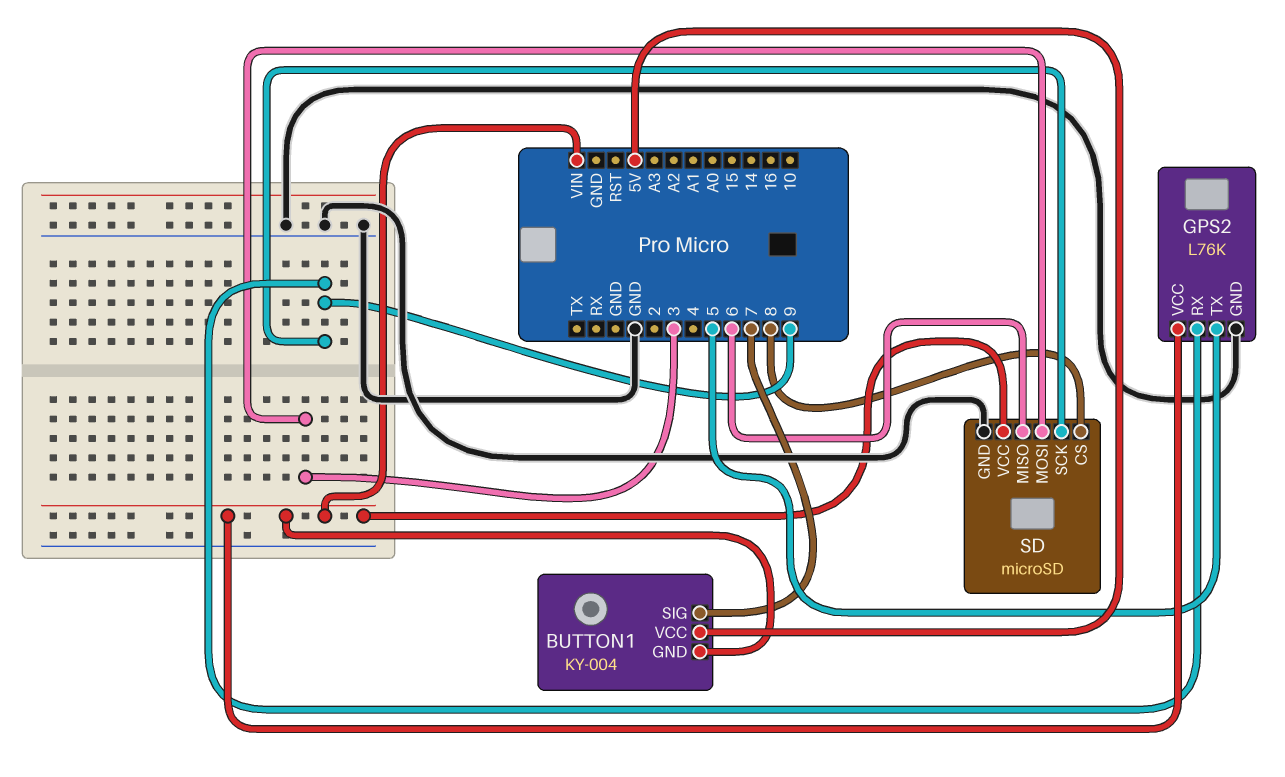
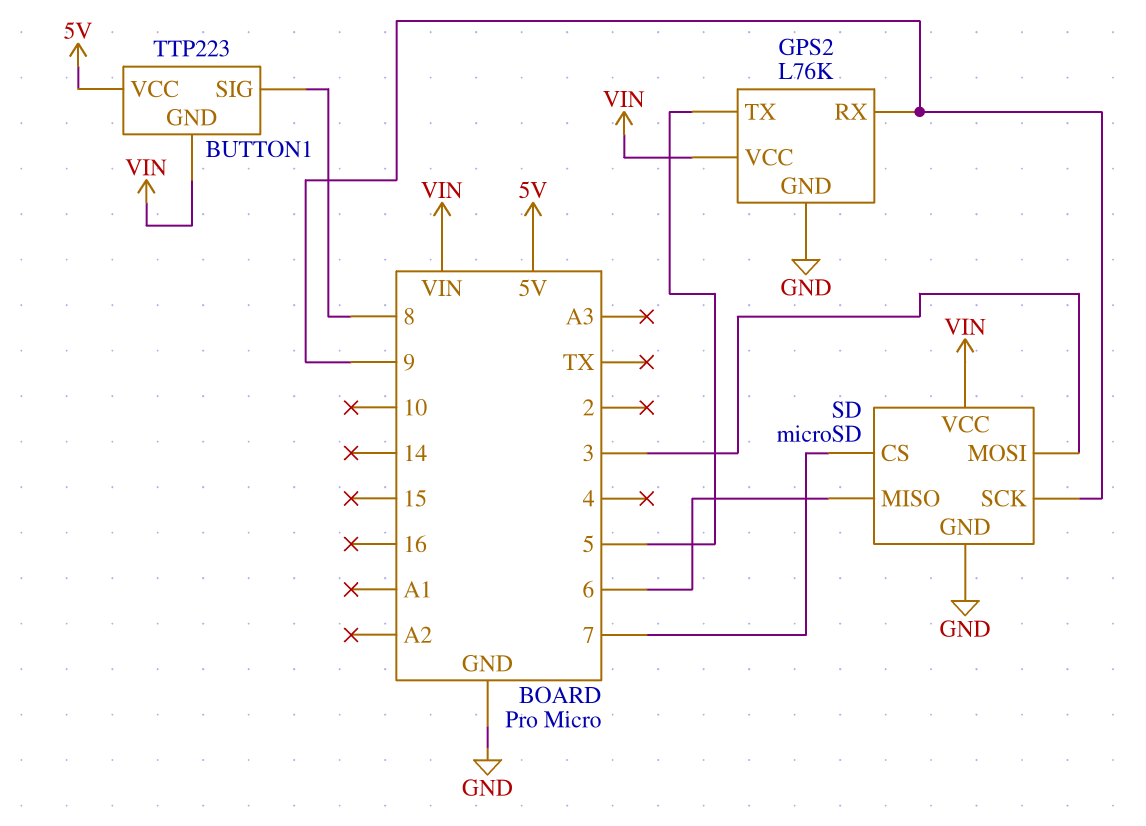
BUTTON1: KY-004 -> TTP223
BUTTON1 pin SIG: 7 -> 8
SD pin CS: 8 -> 7

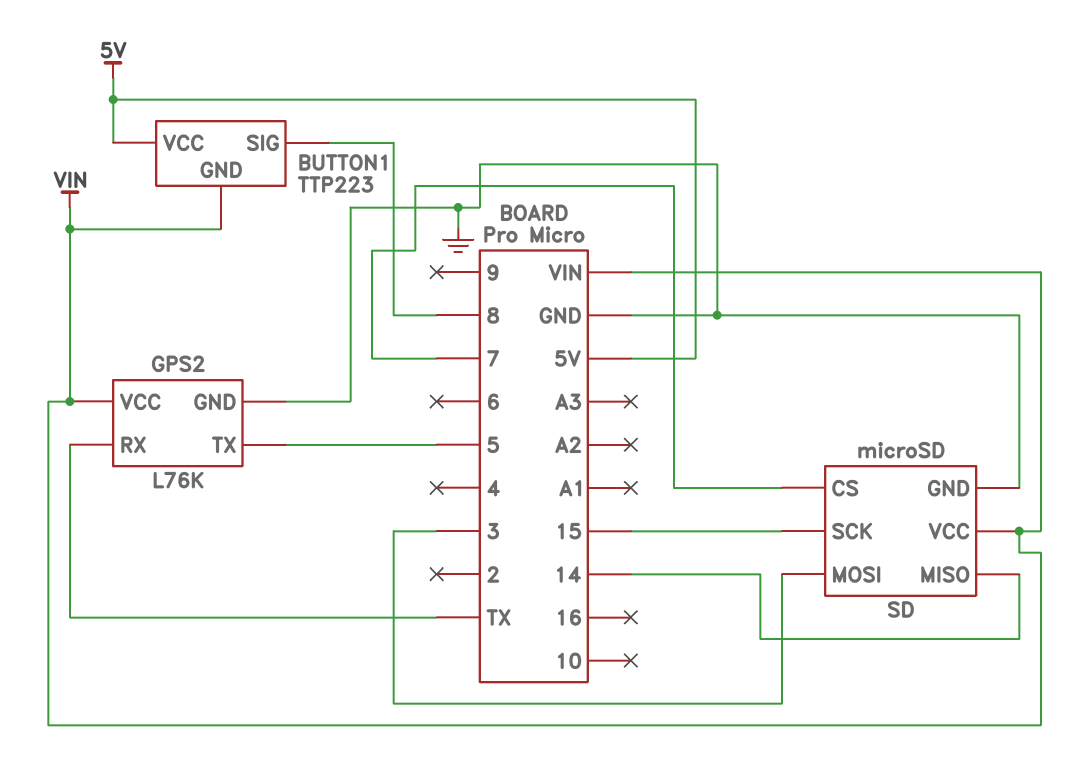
GPS2 pin RX: 9 -> TX
SD pin MISO: 6 -> 14
SD pin SCK: 9 -> 15

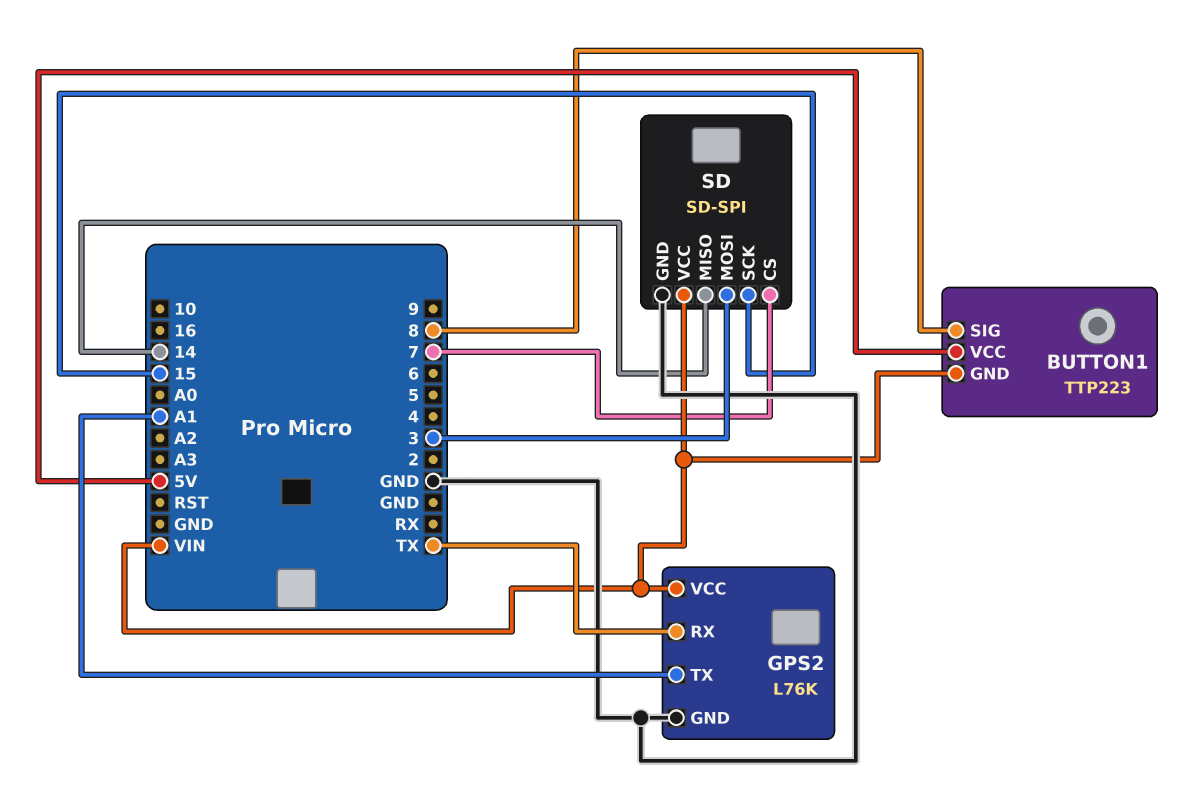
GPS2 pin TX: 5 -> A1
SD: microSD -> SD-SPI

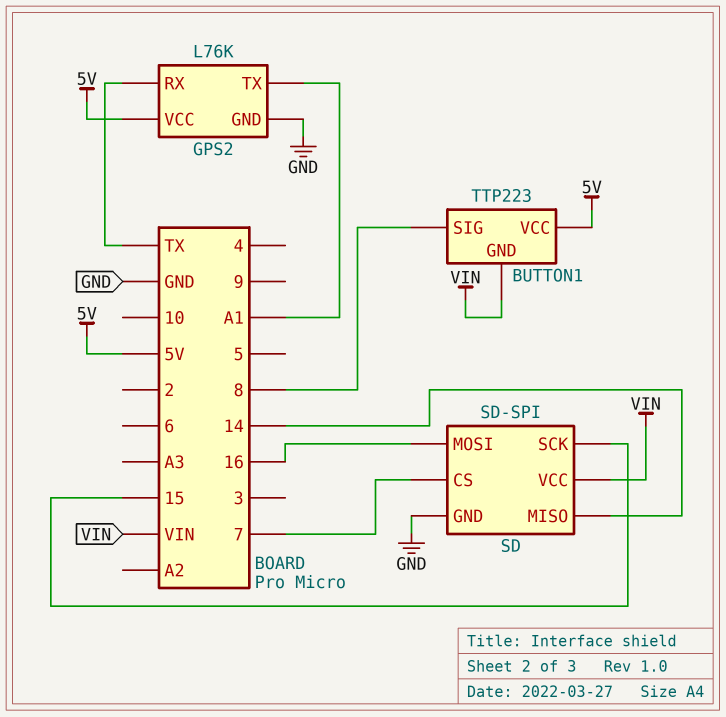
GPS2 pin VCC: VIN -> 5V
SD pin MOSI: 3 -> 16

